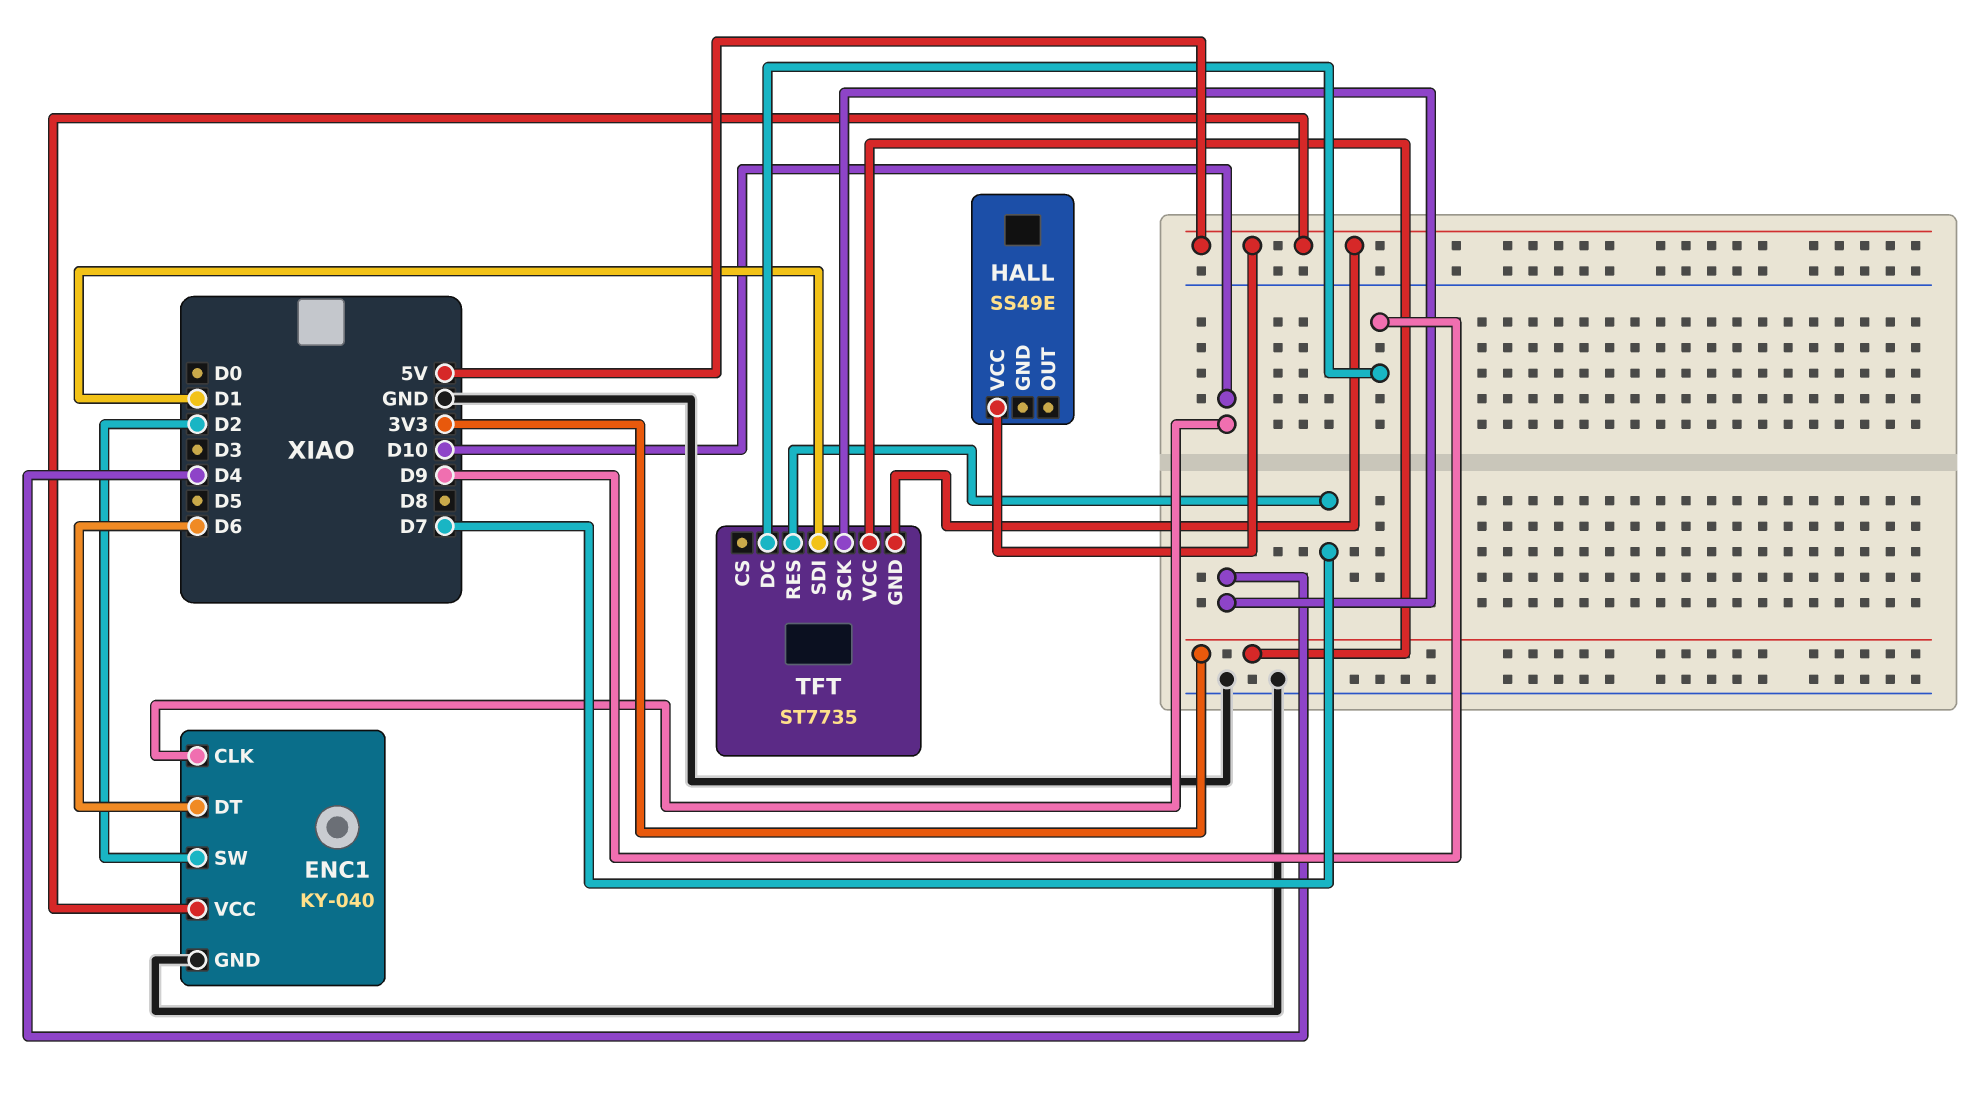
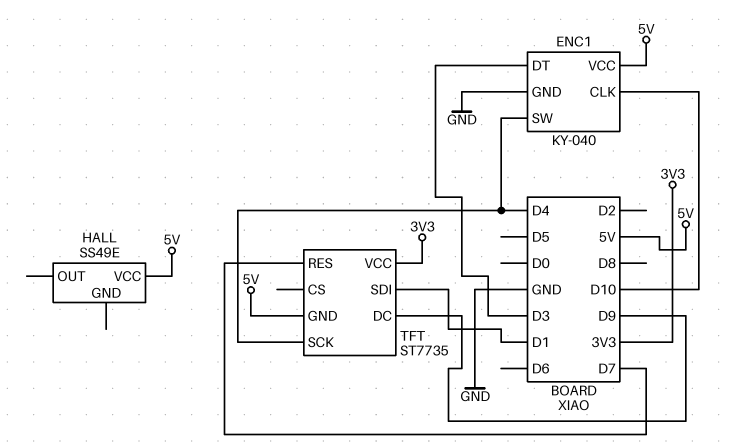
ENC1 pin DT: D6 -> D3
ENC1 pin SW: D2 -> D4

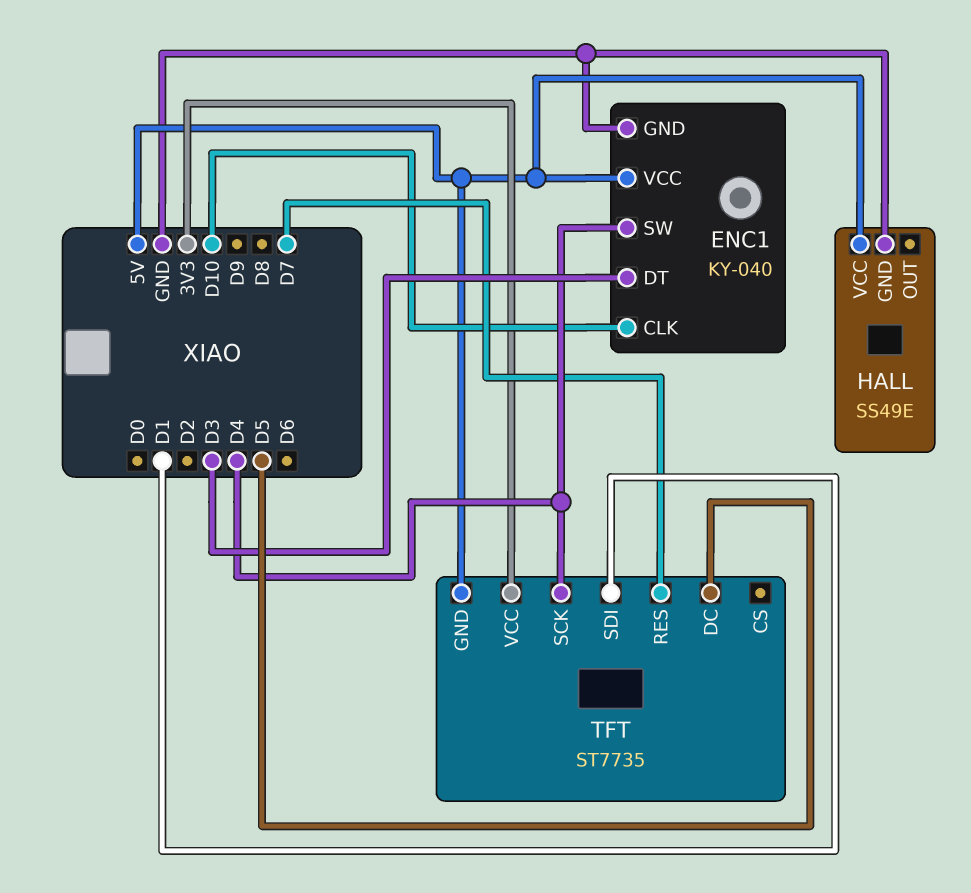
HALL pin GND: none -> GND
TFT pin DC: D9 -> D5

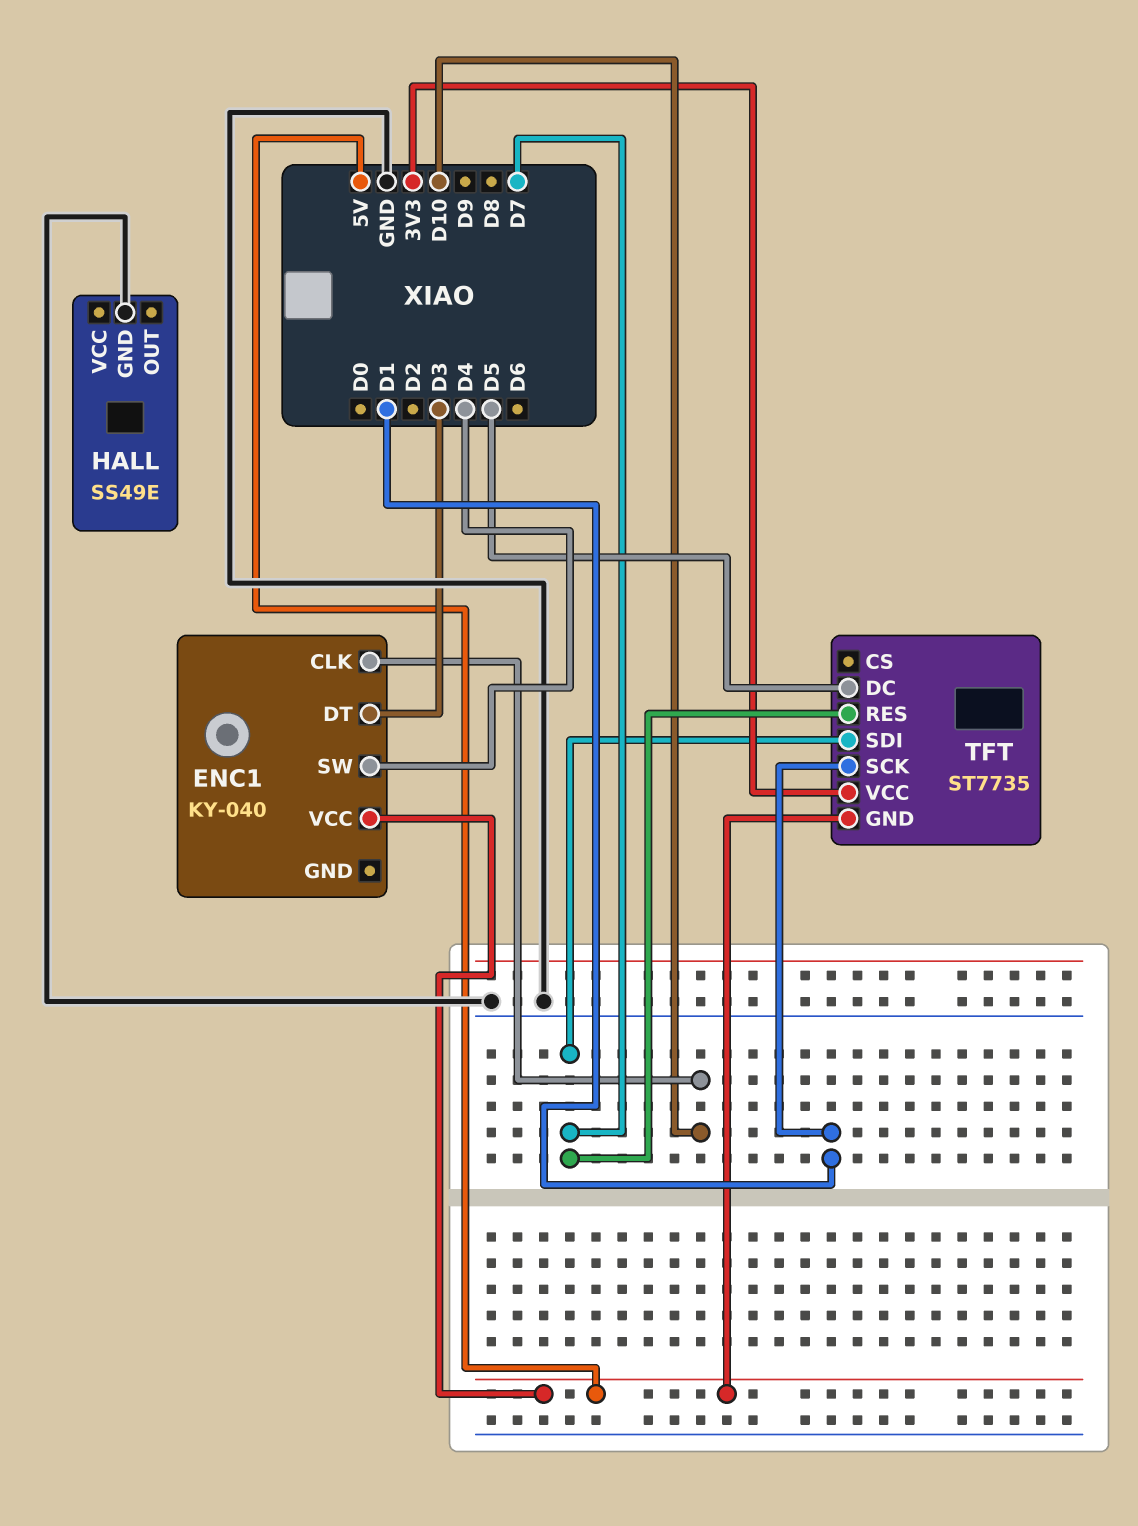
ENC1 pin GND: GND -> none
HALL pin VCC: 5V -> none
TFT pin SCK: D4 -> D1
TFT pin SDI: D1 -> D7

